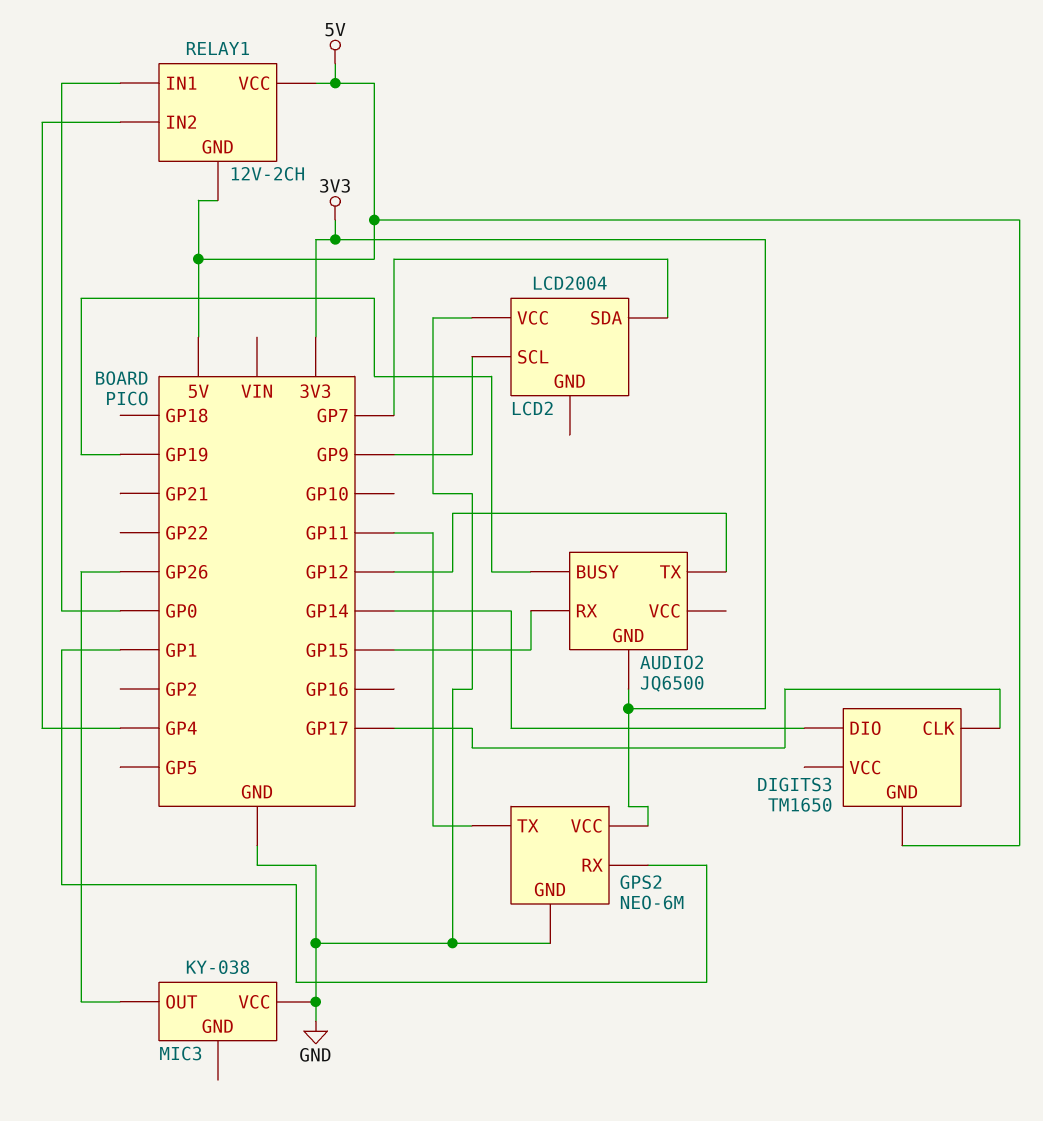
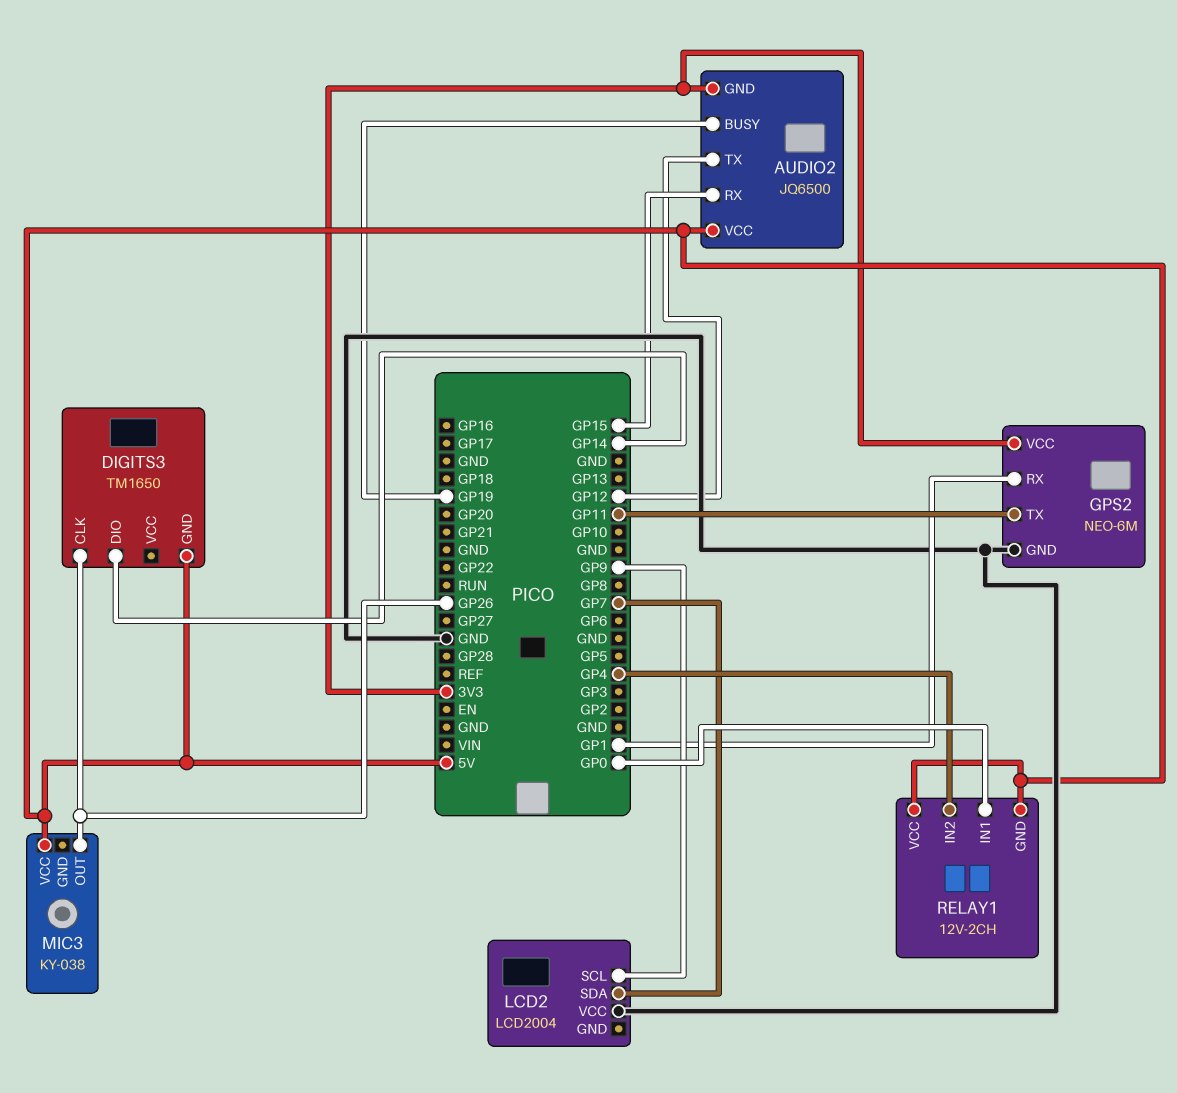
AUDIO2 pin VCC: none -> 5V
DIGITS3 pin CLK: GP17 -> GP26
MIC3 pin VCC: GND -> 5V

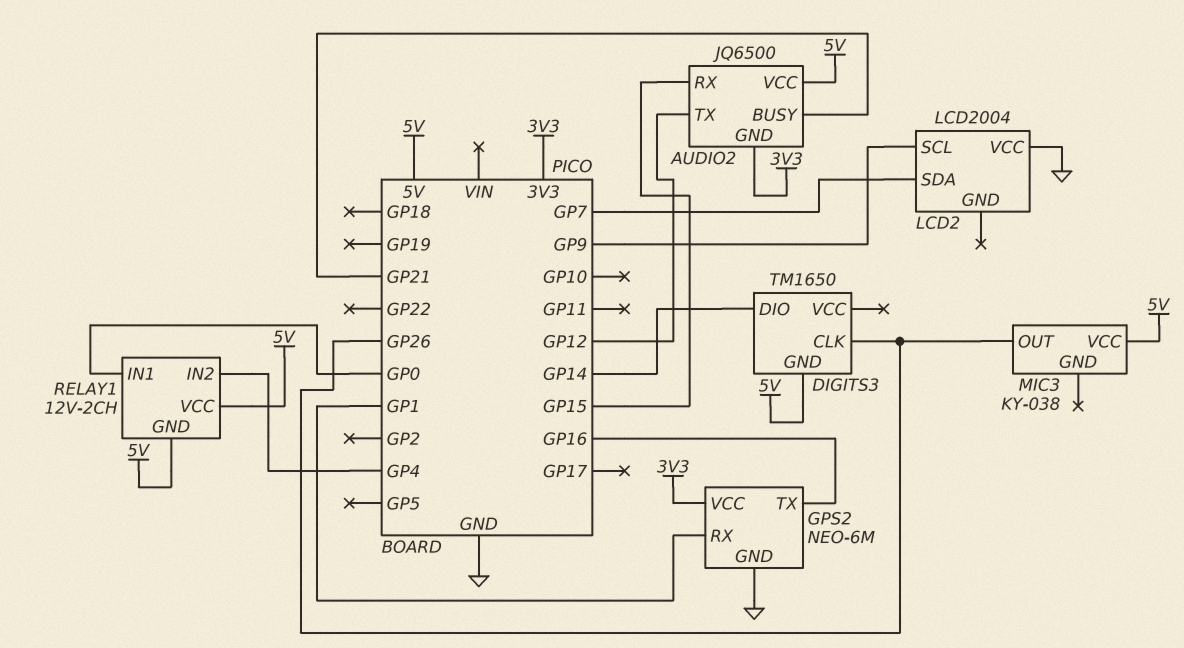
AUDIO2 pin BUSY: GP19 -> GP21
GPS2 pin TX: GP11 -> GP16

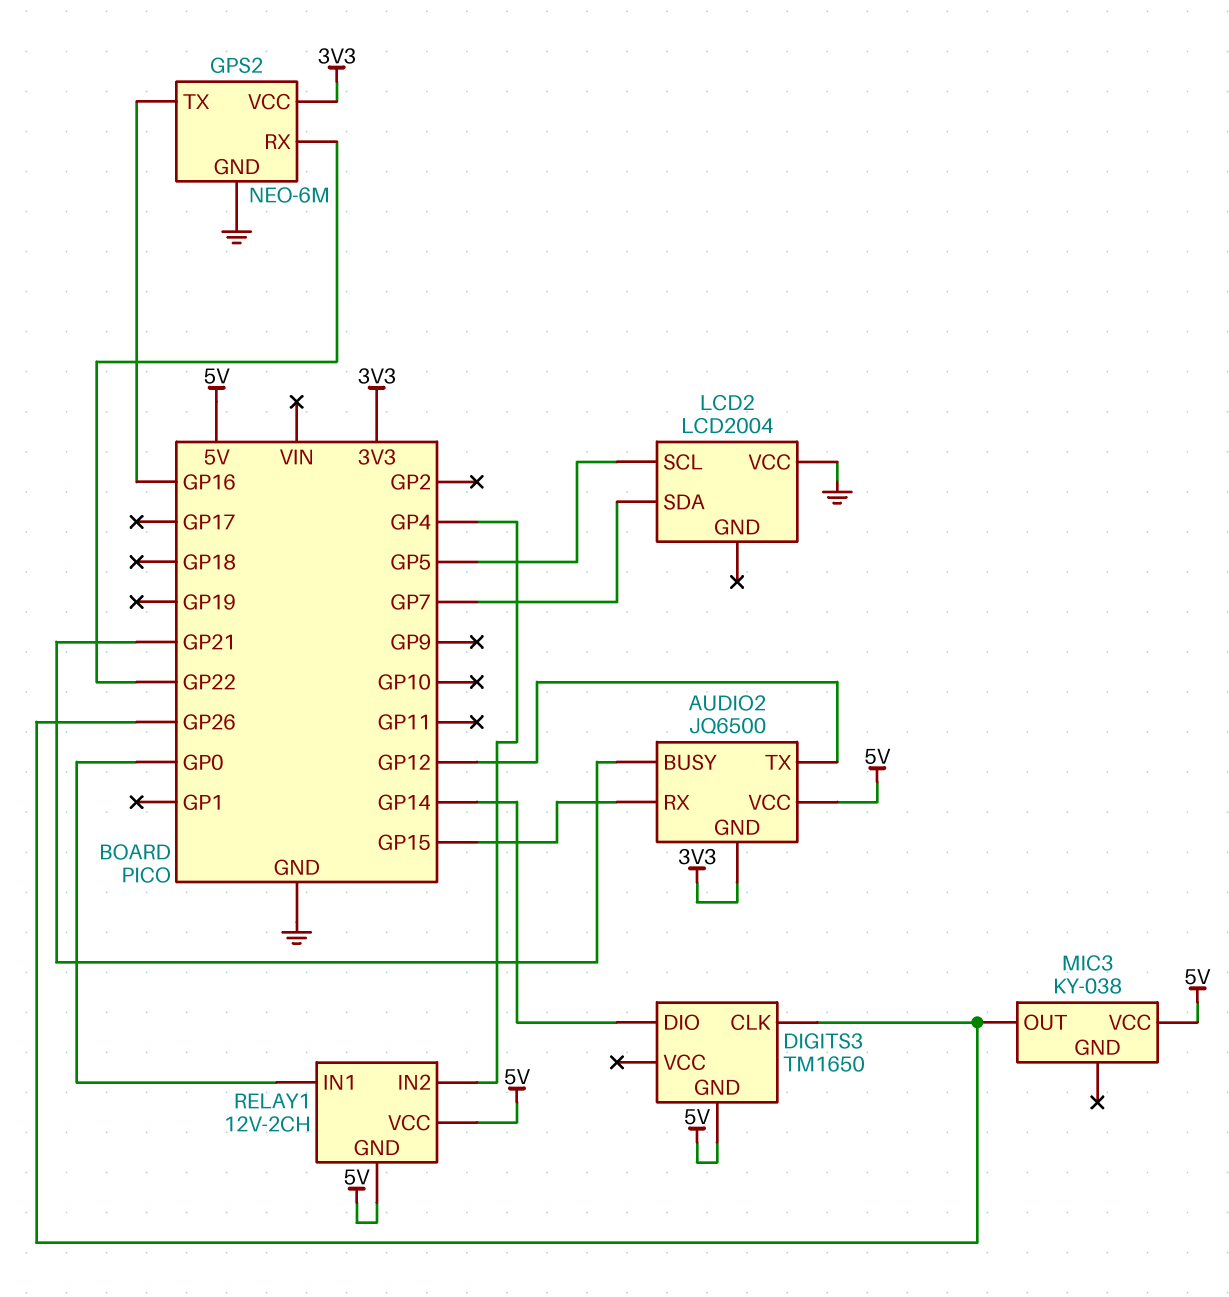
GPS2 pin RX: GP1 -> GP22
LCD2 pin SCL: GP9 -> GP5

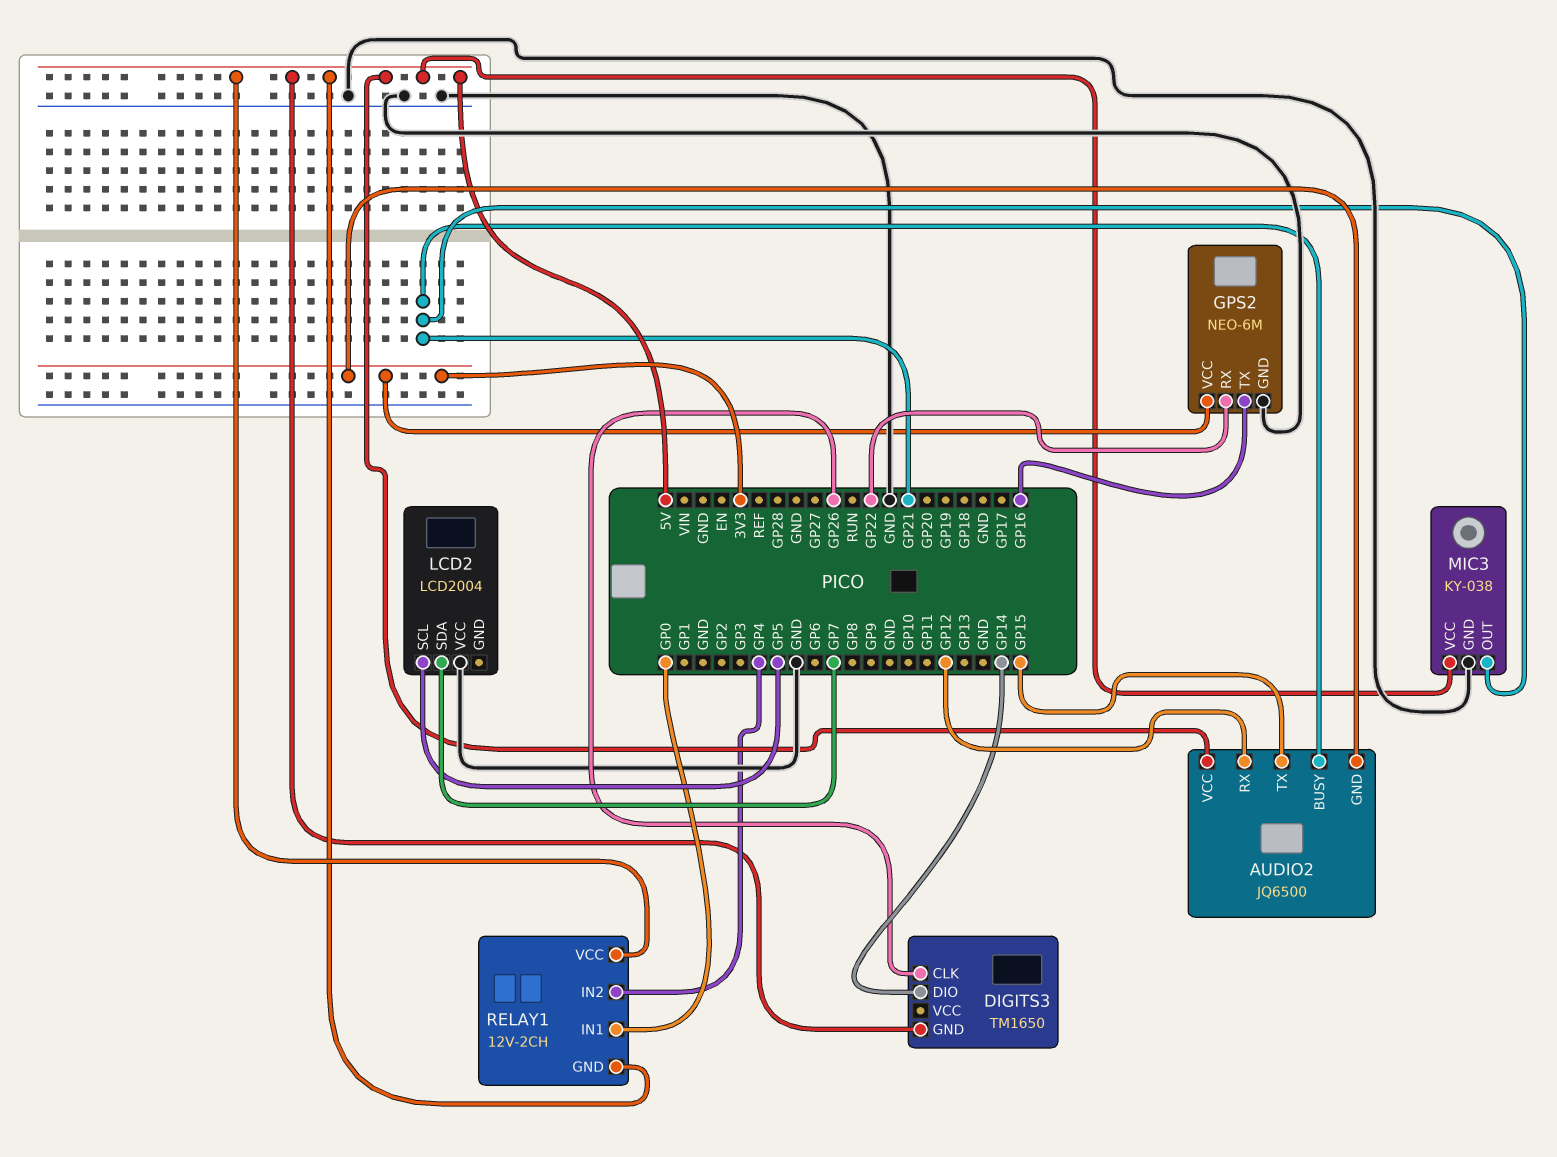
AUDIO2 pin RX: GP15 -> GP12
AUDIO2 pin TX: GP12 -> GP15
MIC3 pin GND: none -> GND
MIC3 pin OUT: GP26 -> GP21

